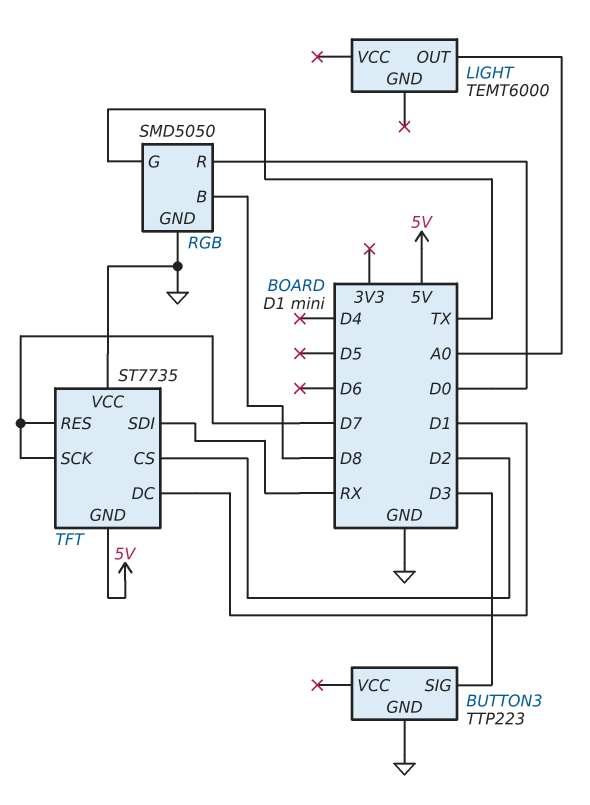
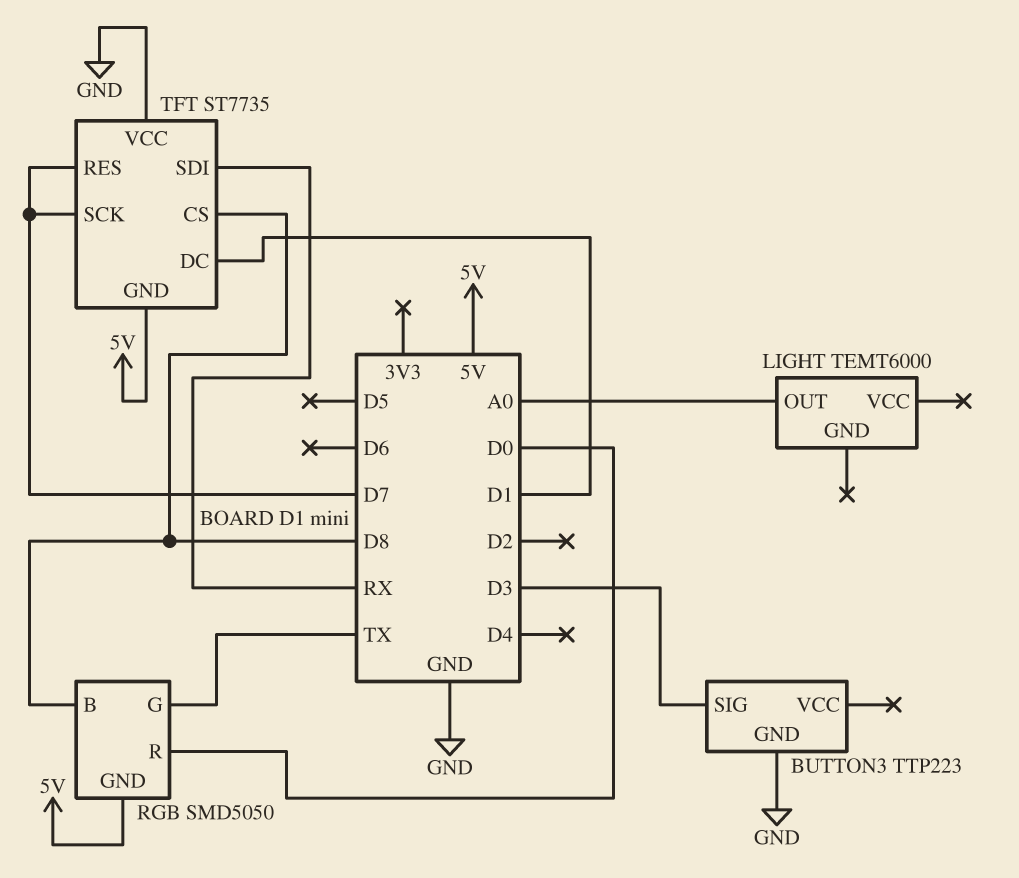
RGB pin GND: GND -> 5V
TFT pin CS: D2 -> D8

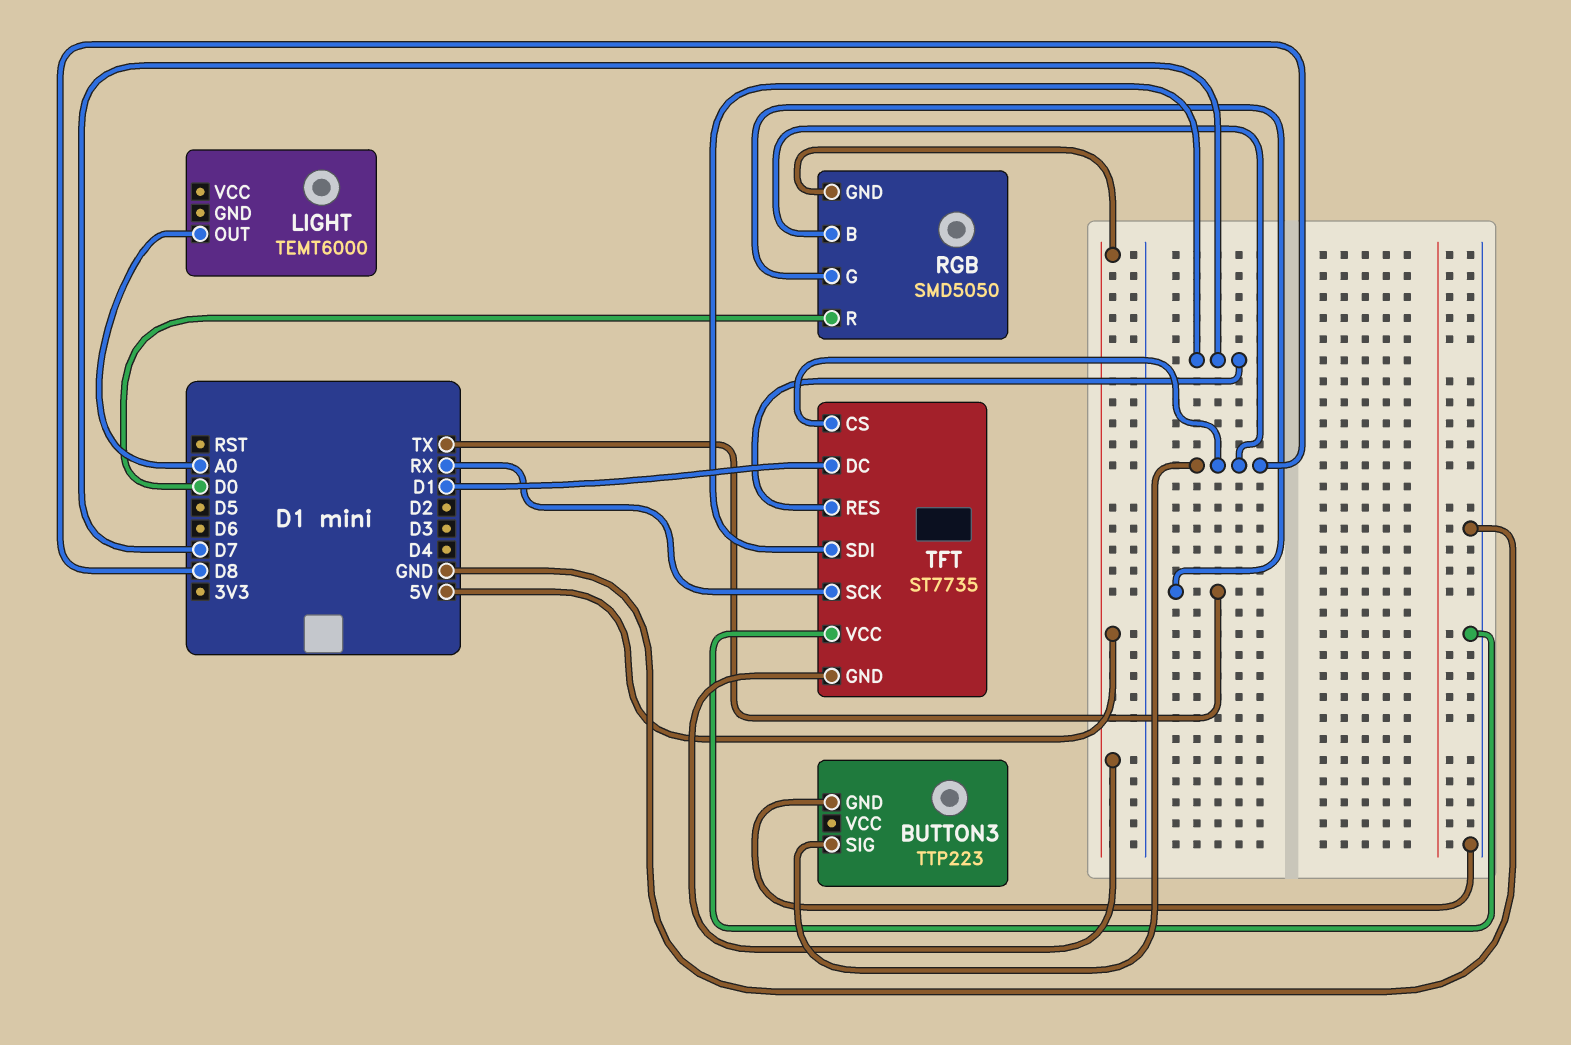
BUTTON3 pin SIG: D3 -> D8
TFT pin SCK: D7 -> RX
TFT pin SDI: RX -> D7

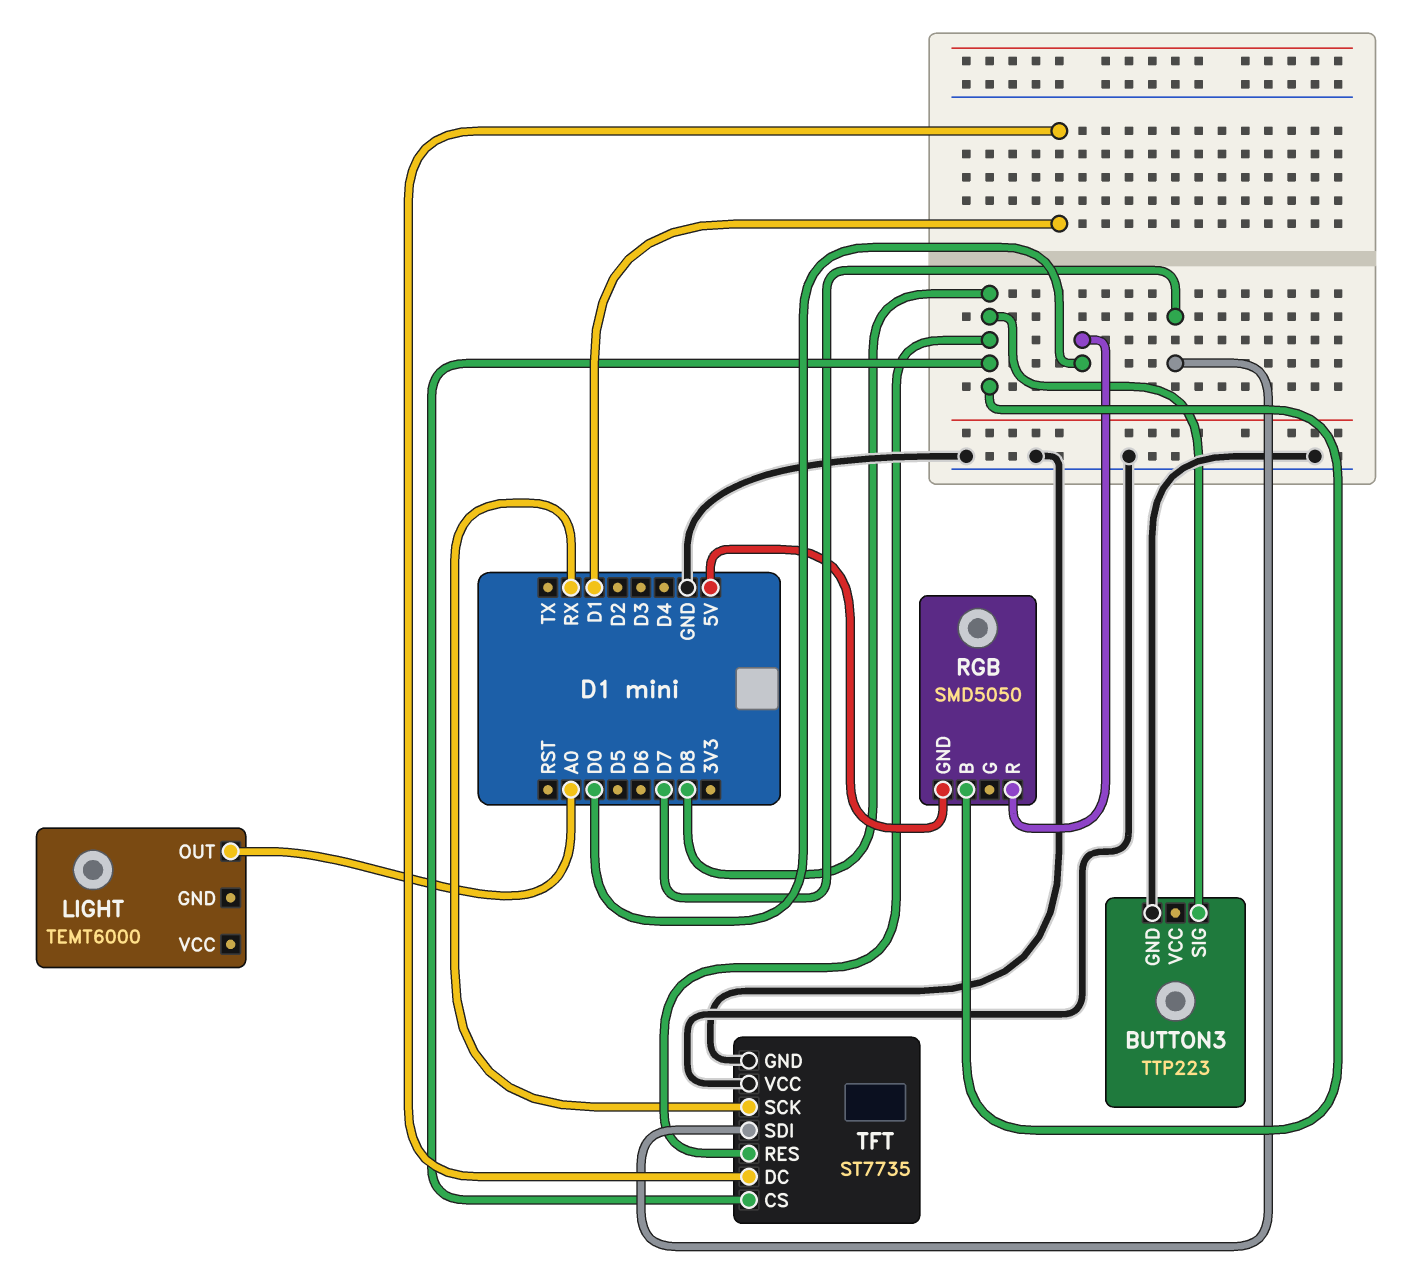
RGB pin G: TX -> none
TFT pin GND: 5V -> GND
TFT pin RES: D7 -> D8

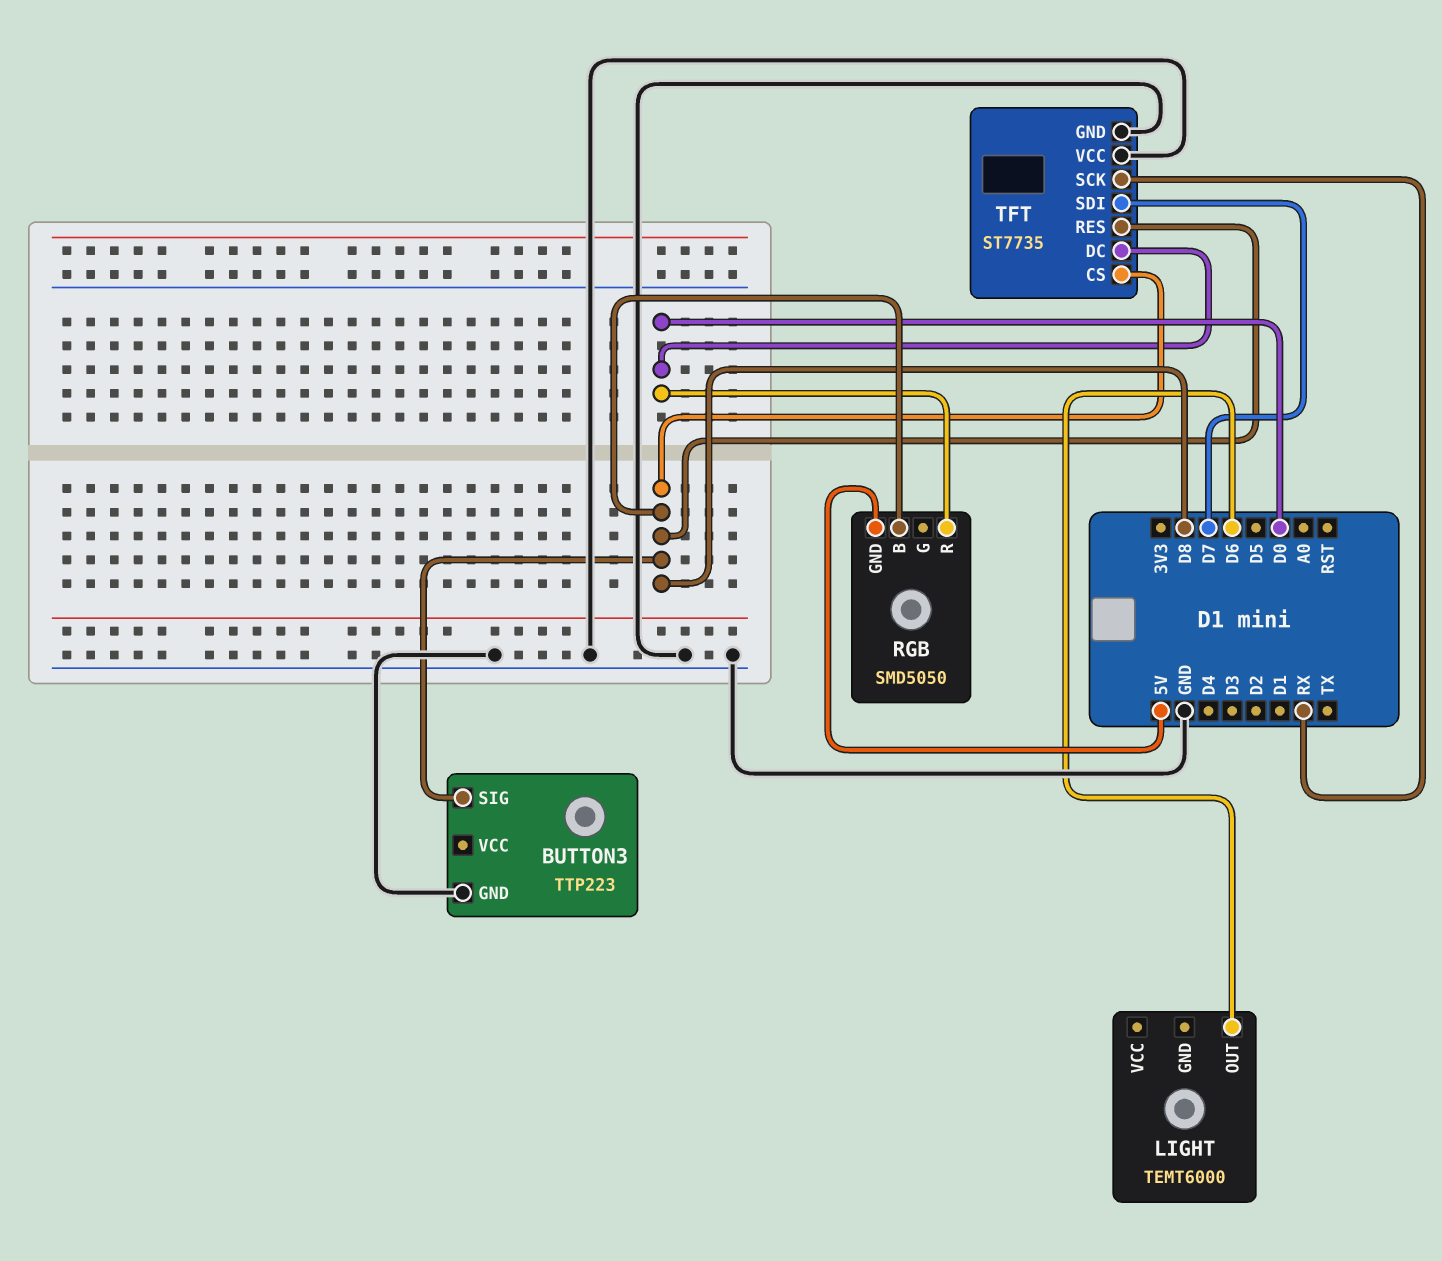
LIGHT pin OUT: A0 -> D6
TFT pin DC: D1 -> D0

